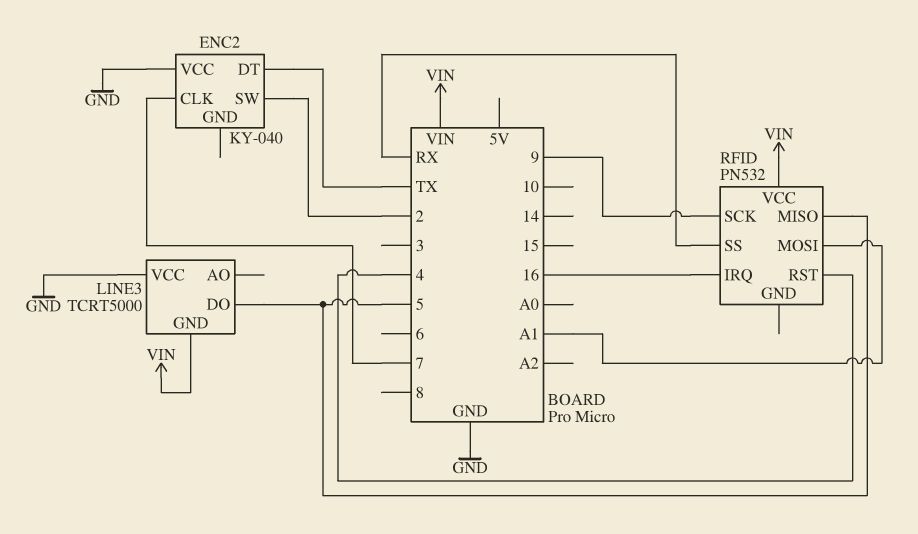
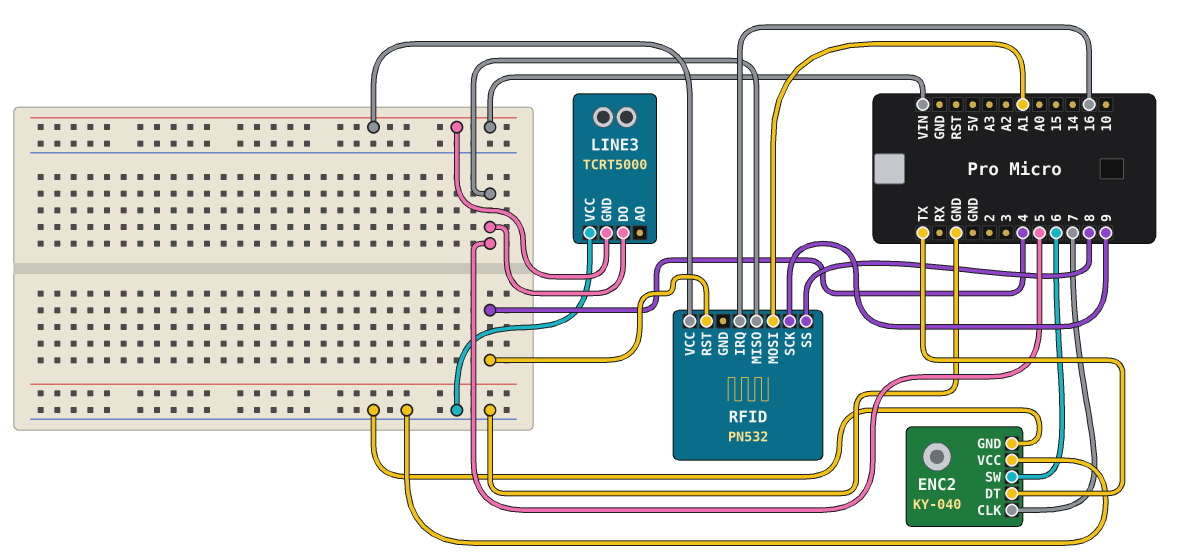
ENC2 pin GND: none -> GND
ENC2 pin SW: 2 -> 6
RFID pin SS: RX -> 8

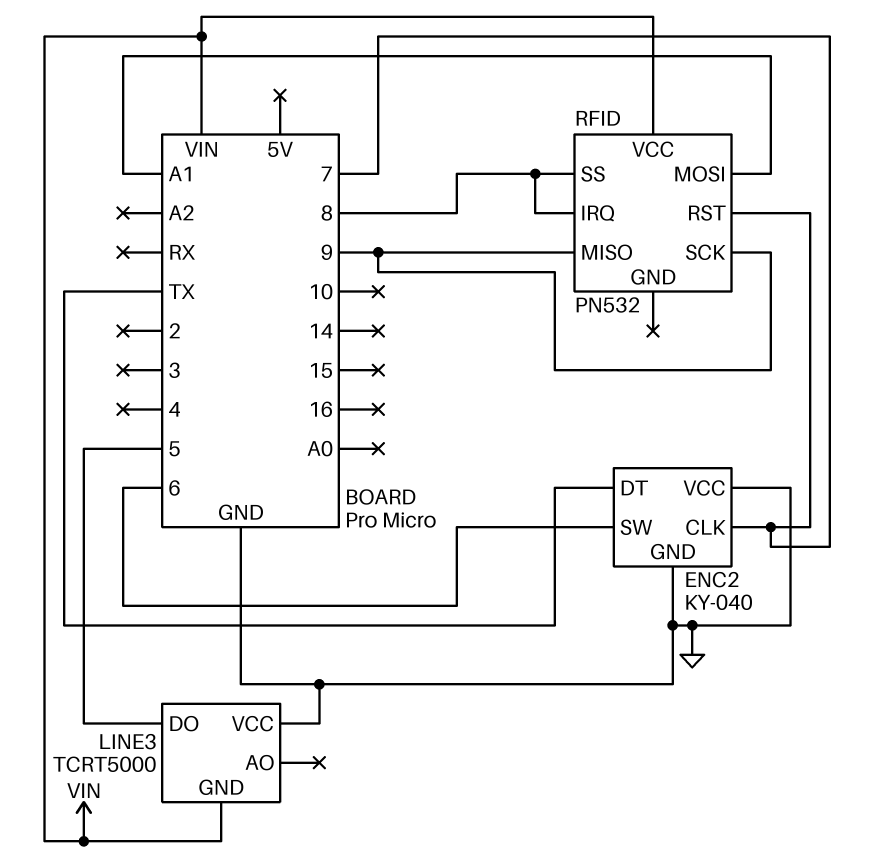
RFID pin IRQ: 16 -> 8
RFID pin MISO: 5 -> 9
RFID pin RST: 4 -> 7

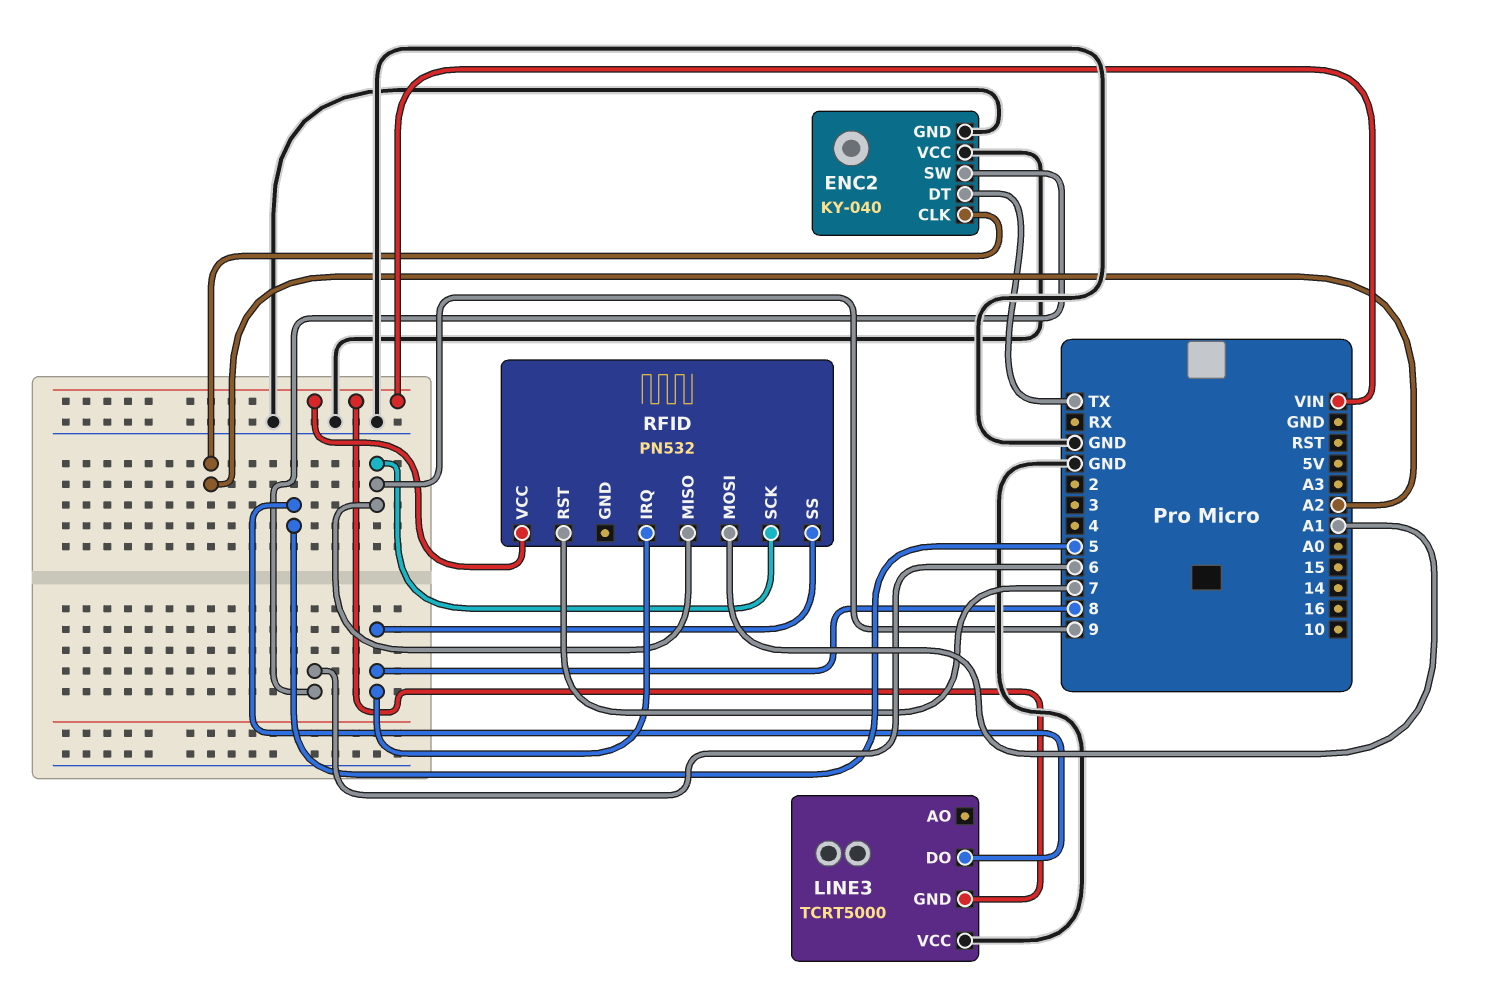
ENC2 pin CLK: 7 -> A2

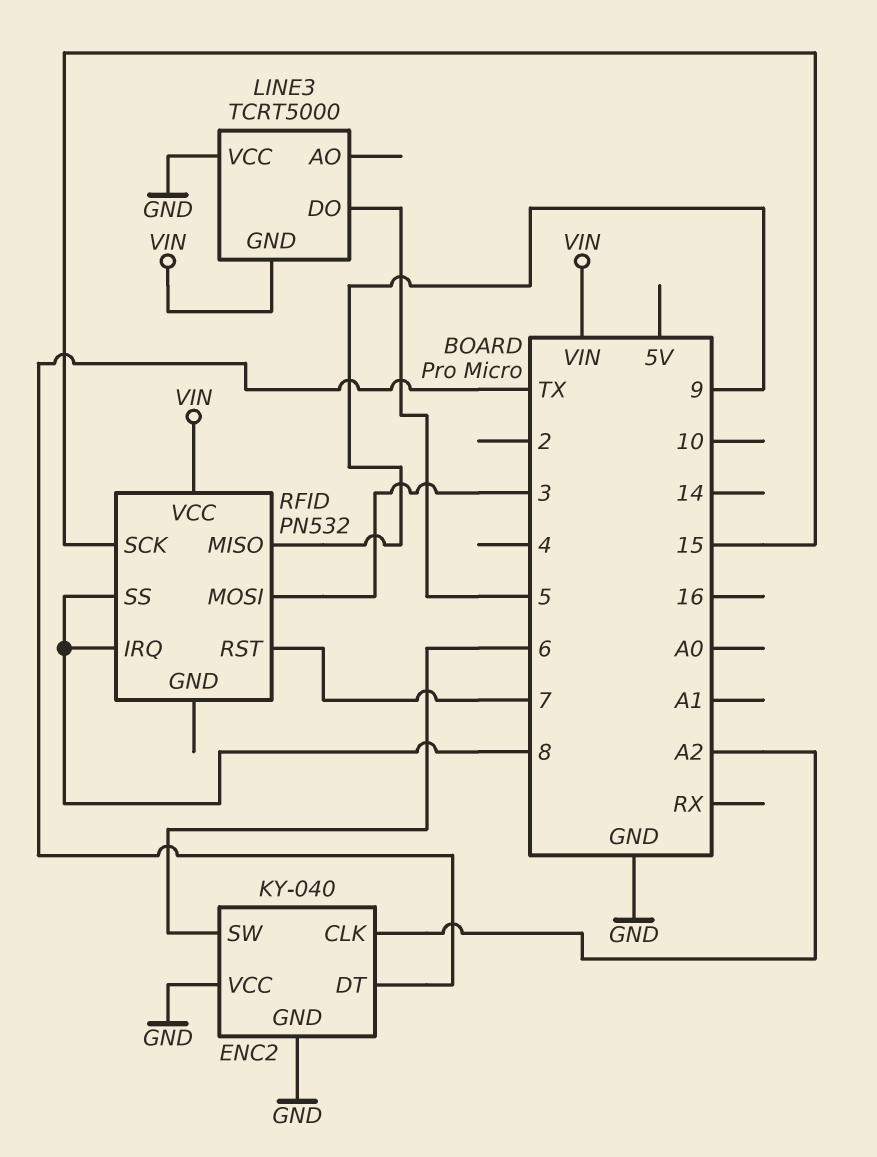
RFID pin MOSI: A1 -> 3
RFID pin SCK: 9 -> 15

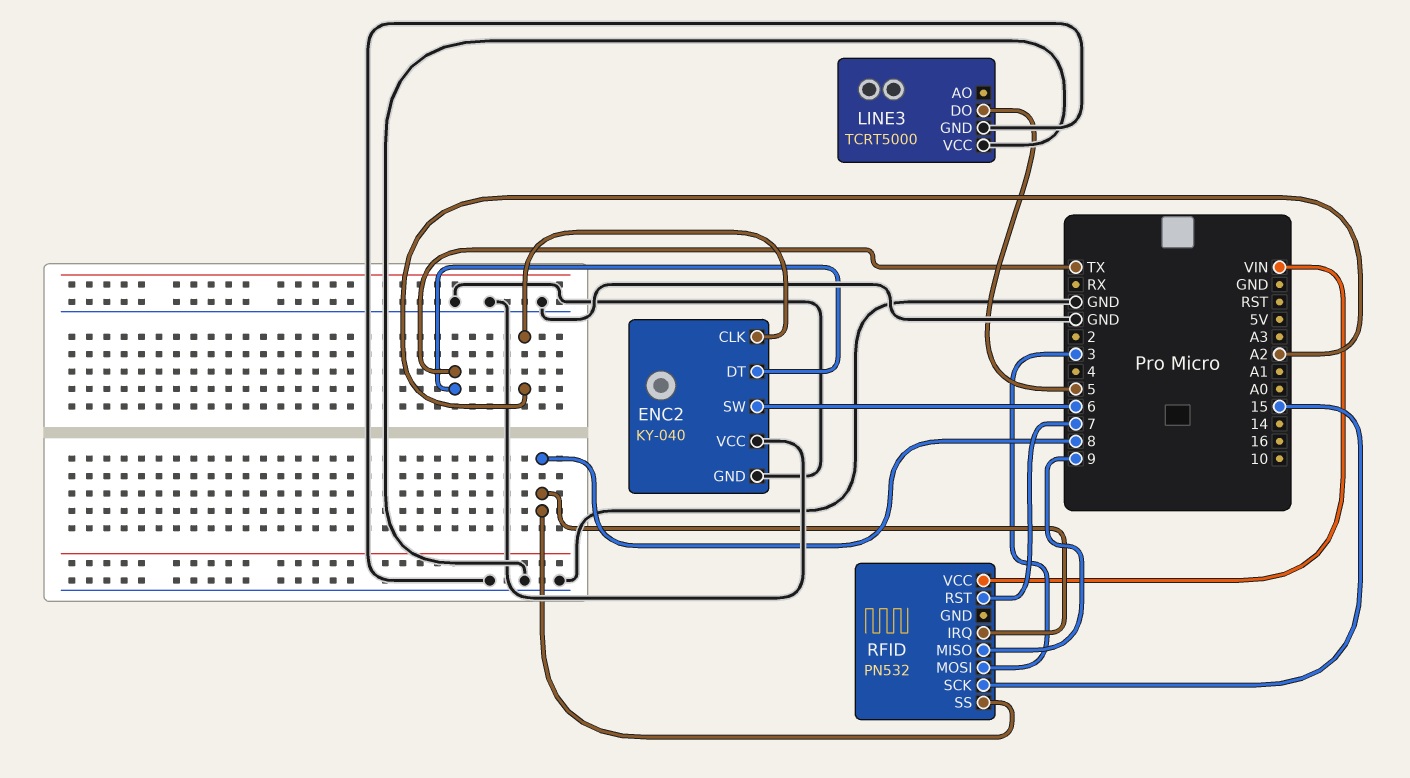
LINE3 pin GND: VIN -> GND

